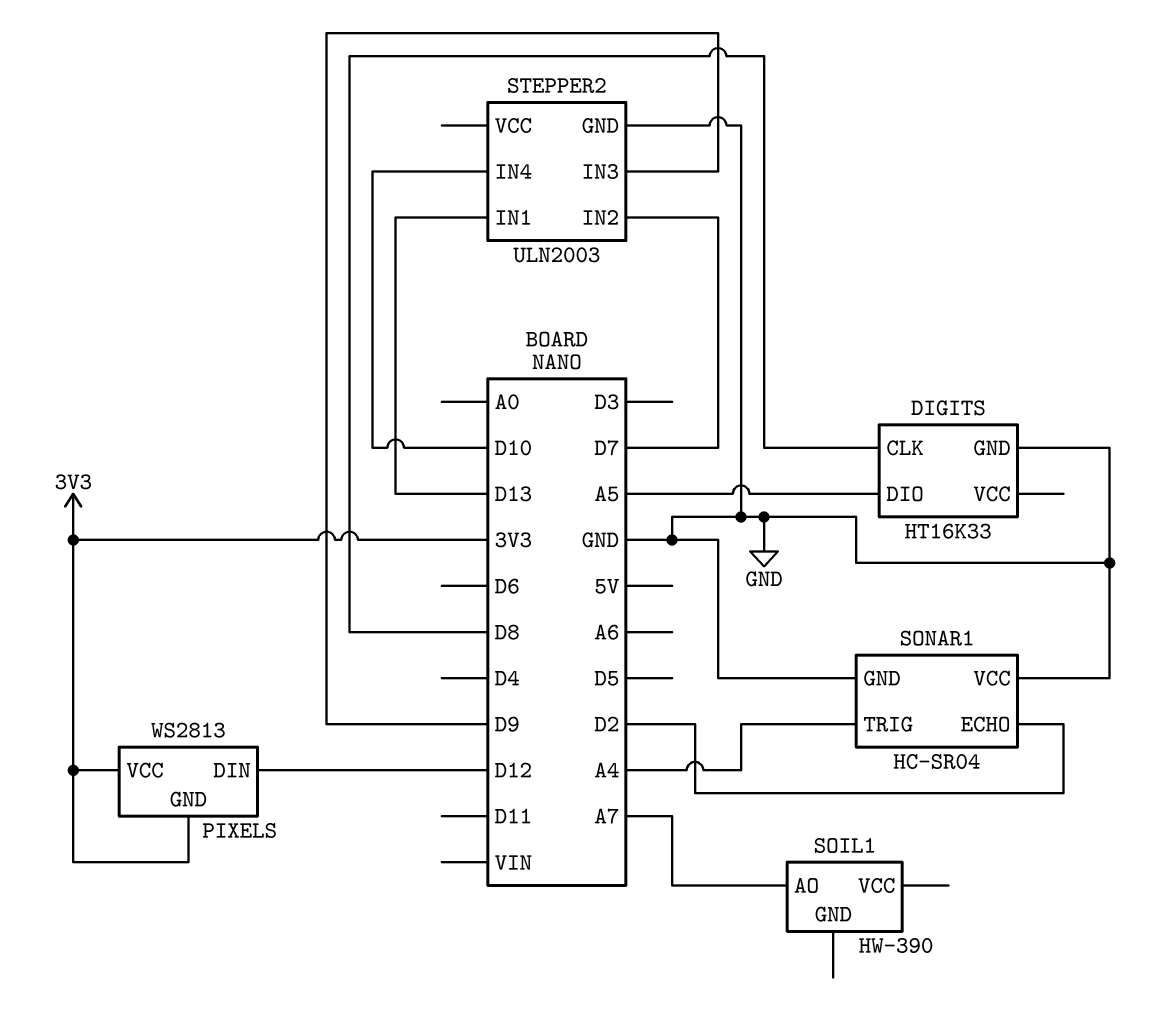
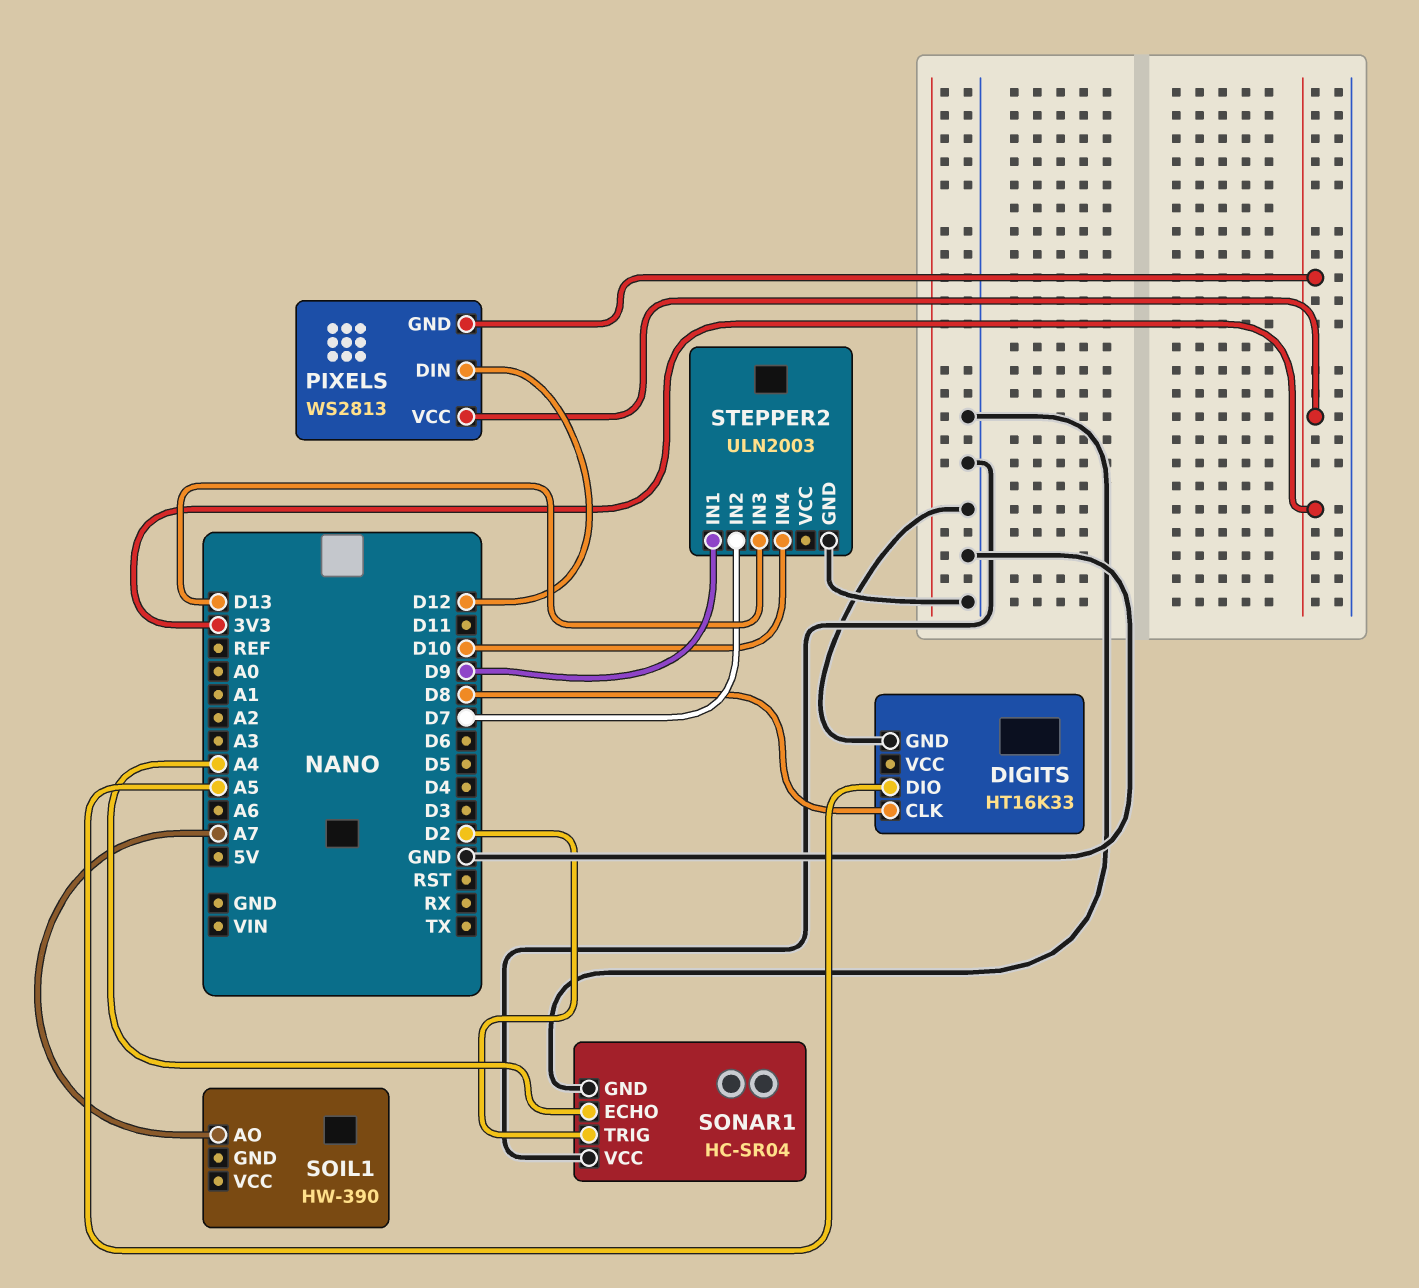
SONAR1 pin ECHO: D2 -> A4
SONAR1 pin TRIG: A4 -> D2
STEPPER2 pin IN1: D13 -> D9
STEPPER2 pin IN3: D9 -> D13

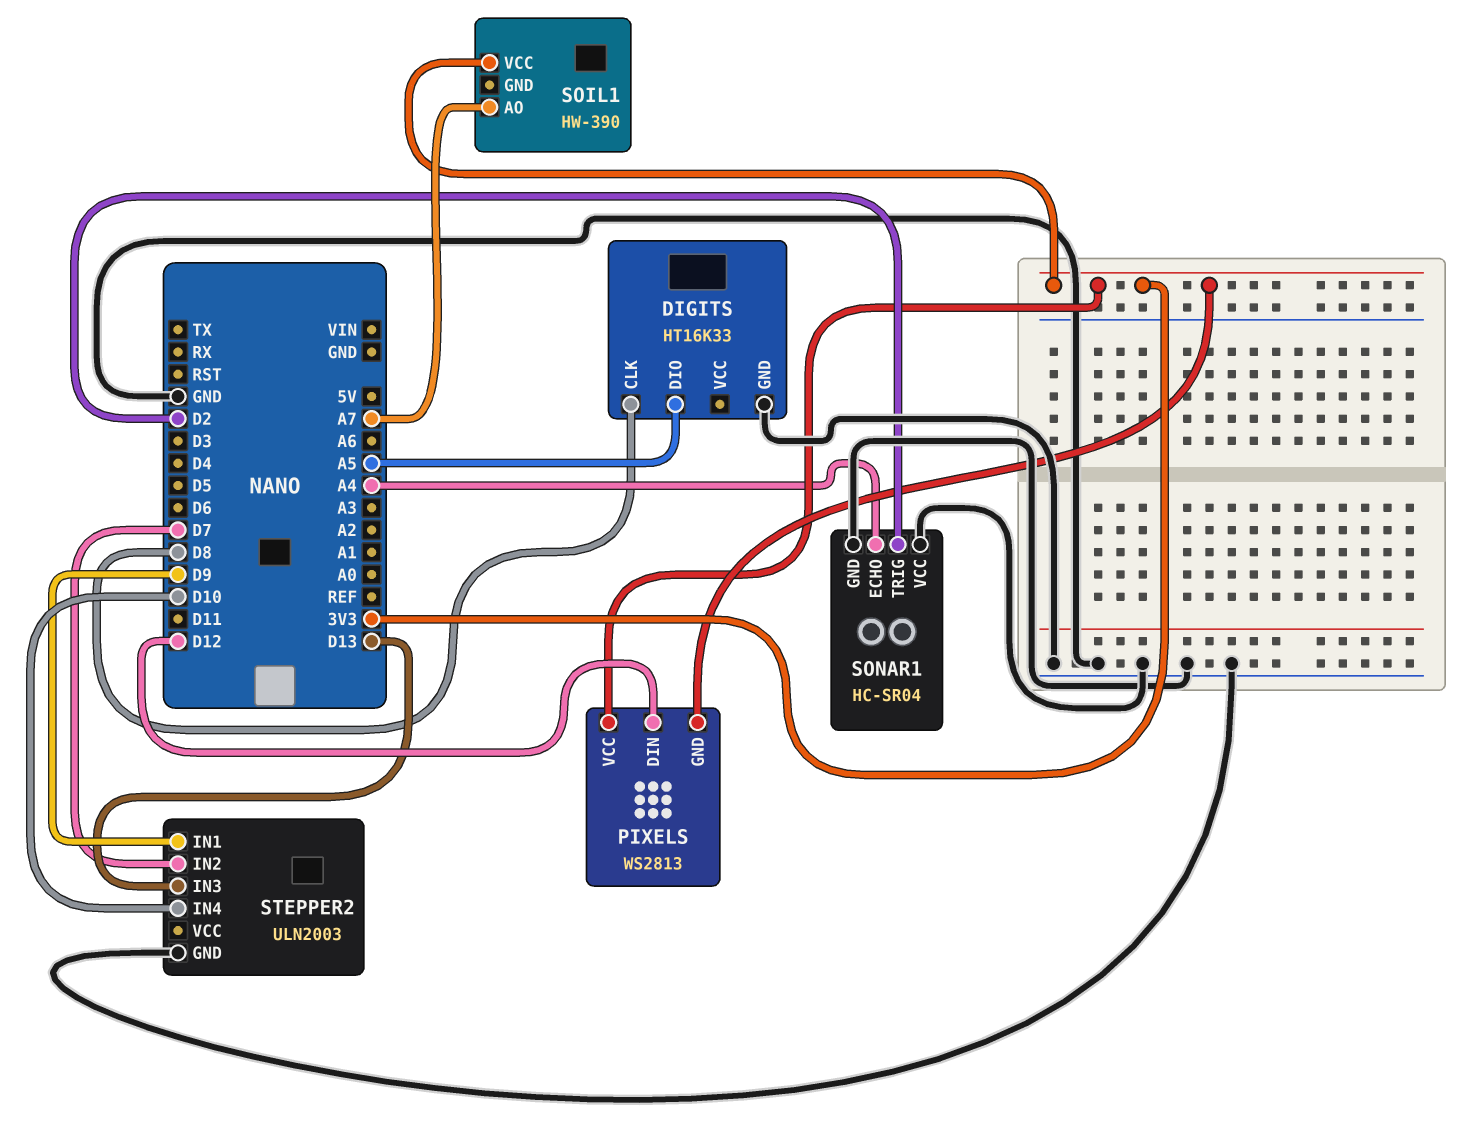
SOIL1 pin VCC: none -> 3V3

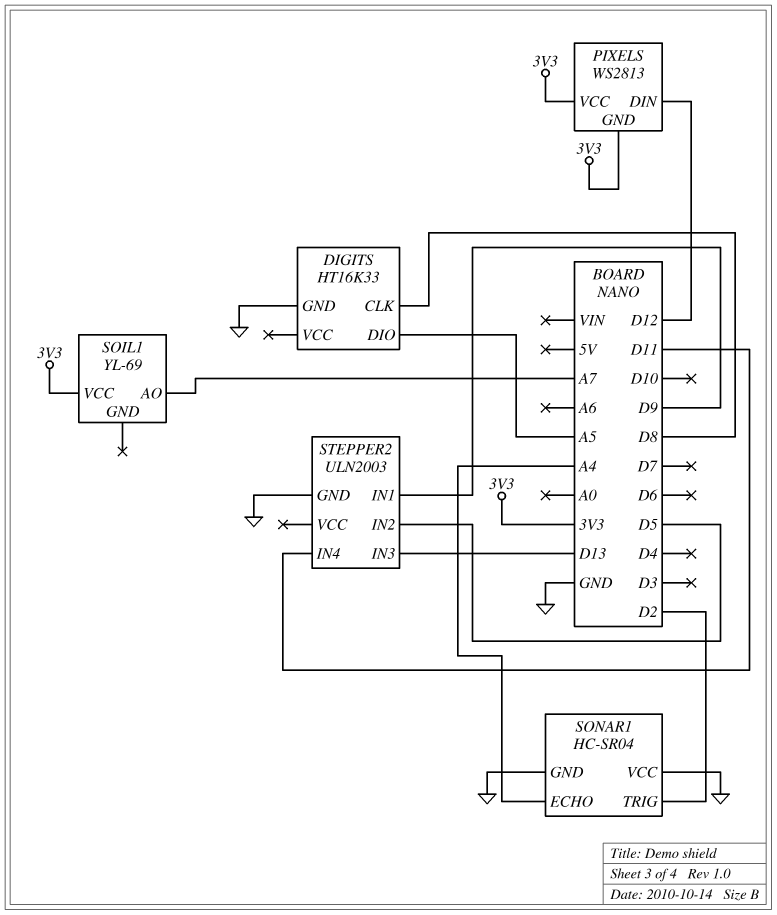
SOIL1: HW-390 -> YL-69
STEPPER2 pin IN2: D7 -> D5
STEPPER2 pin IN4: D10 -> D11

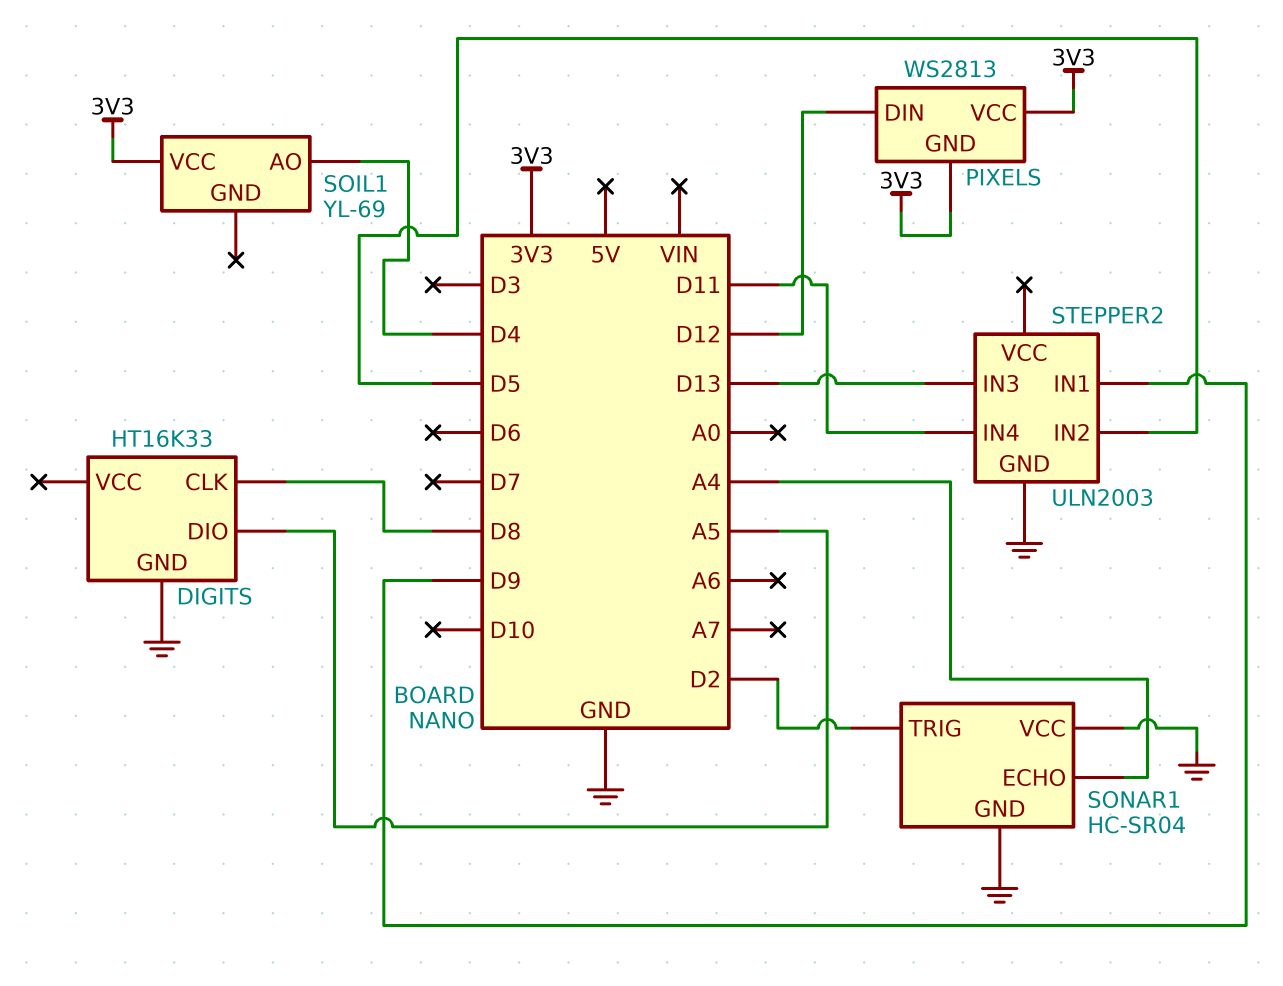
SOIL1 pin AO: A7 -> D4

